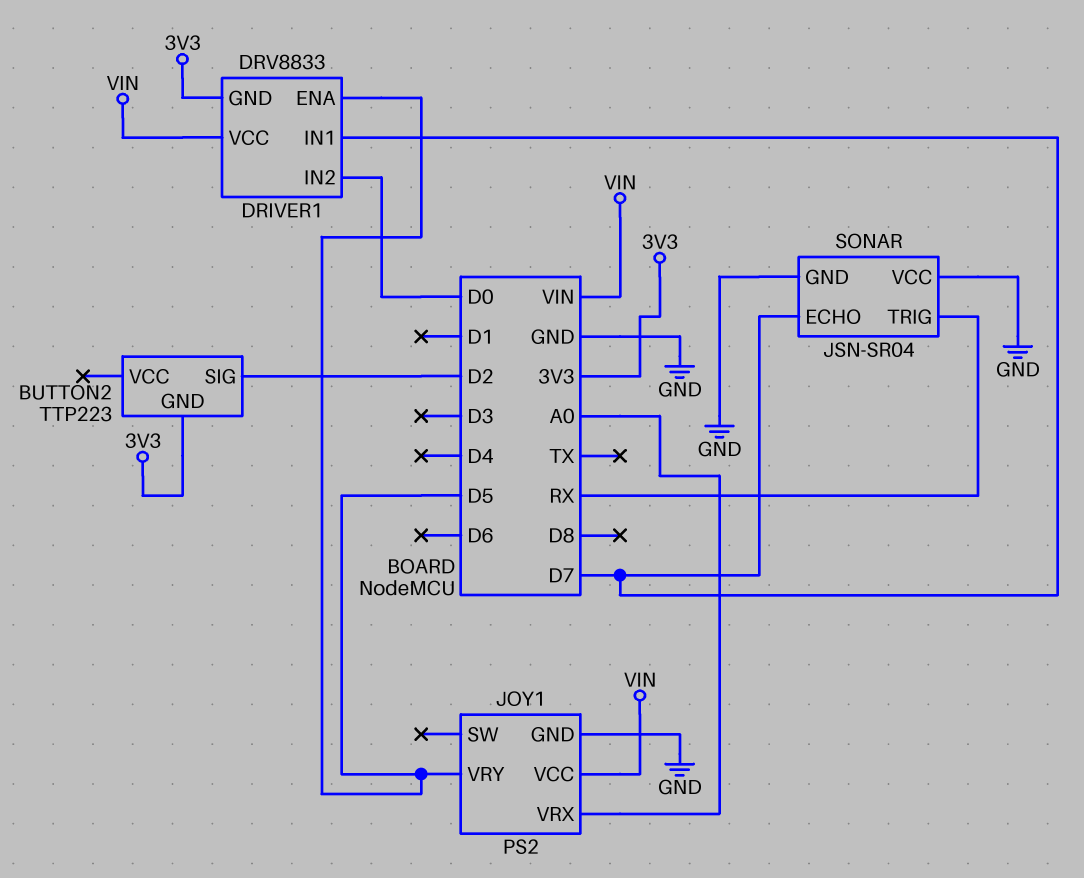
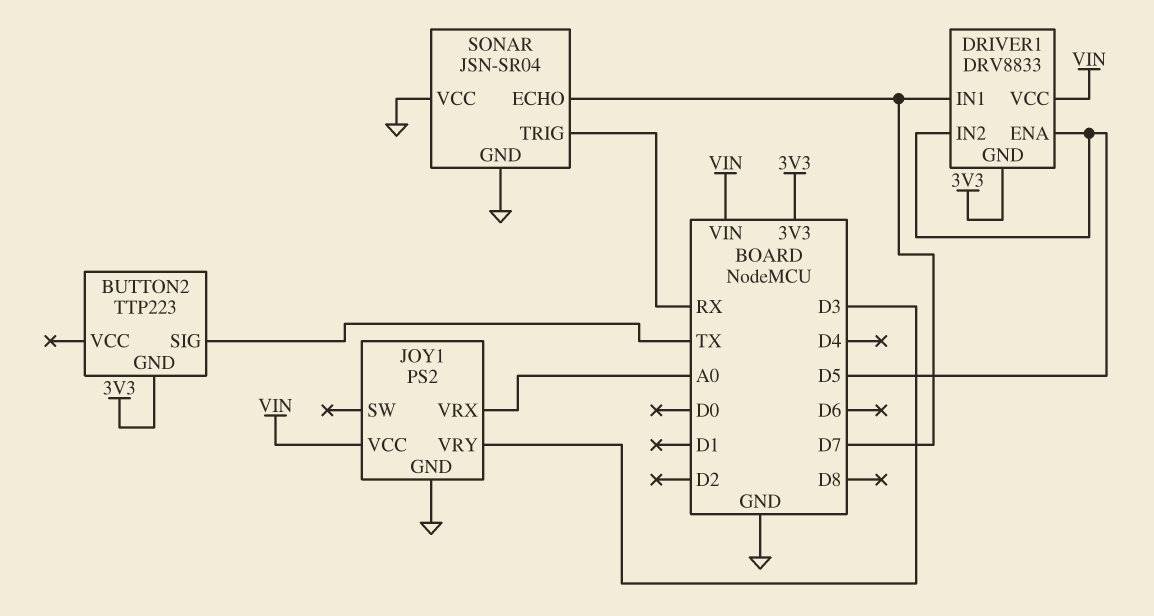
BUTTON2 pin SIG: D2 -> TX
DRIVER1 pin IN2: D0 -> D5
JOY1 pin VRY: D5 -> D3

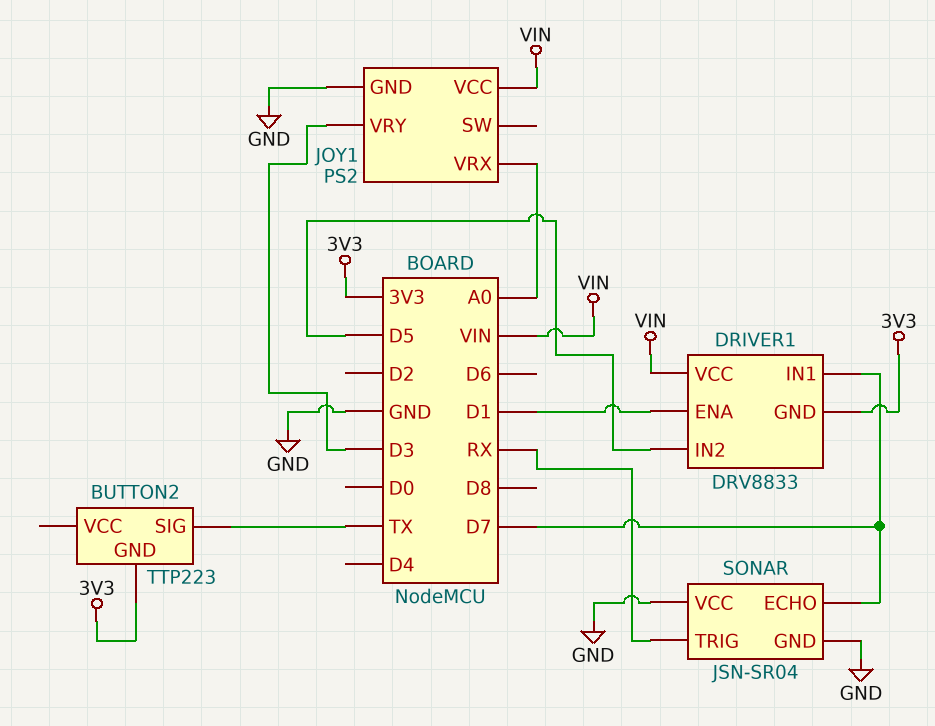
DRIVER1 pin ENA: D5 -> D1

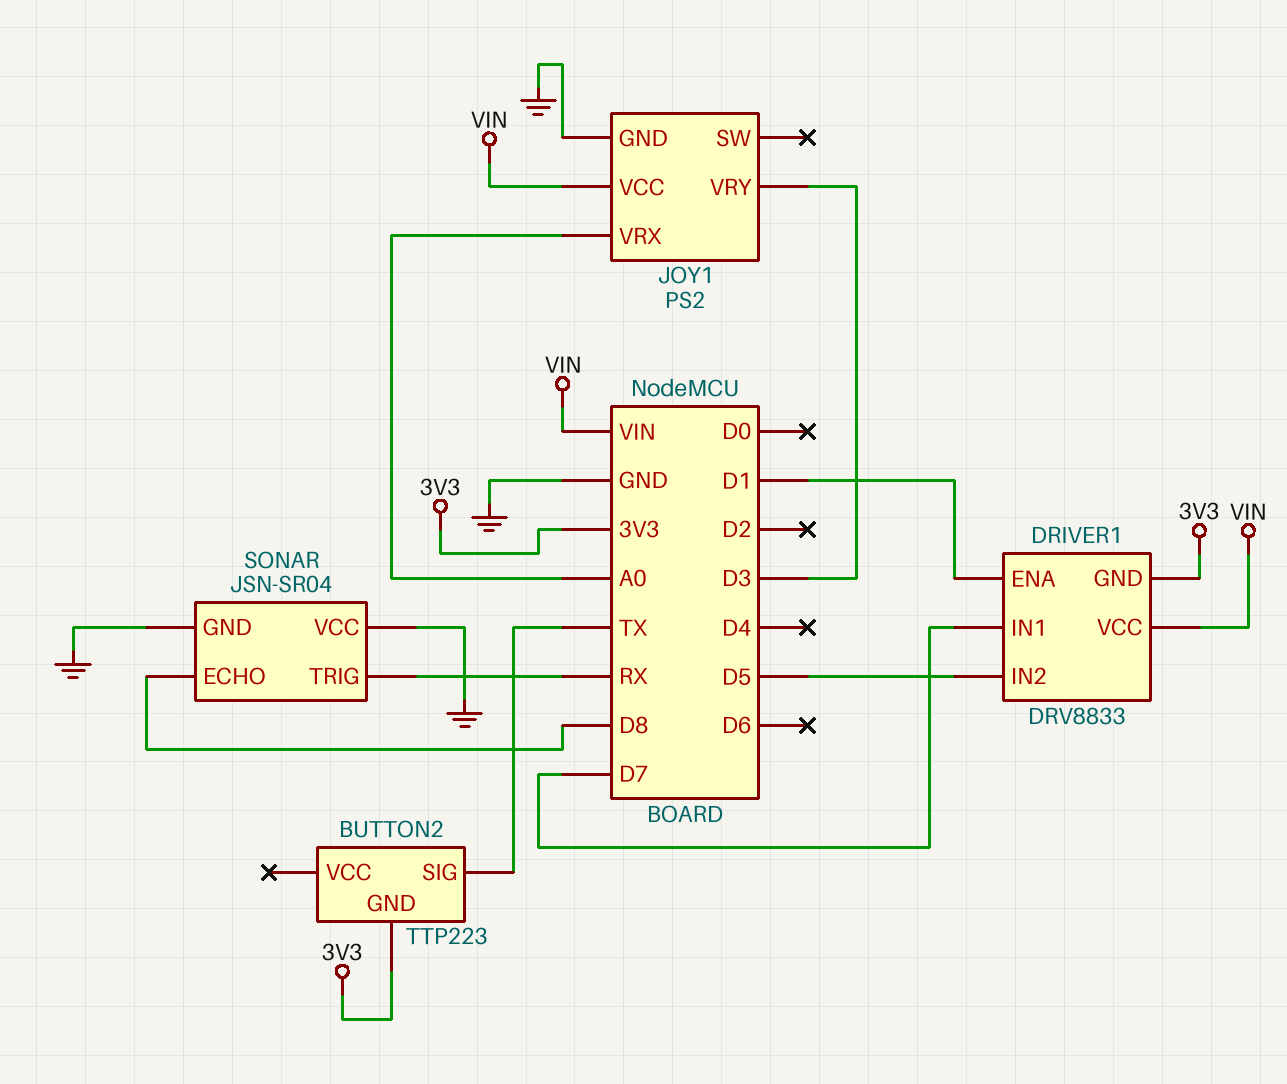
SONAR pin ECHO: D7 -> D8

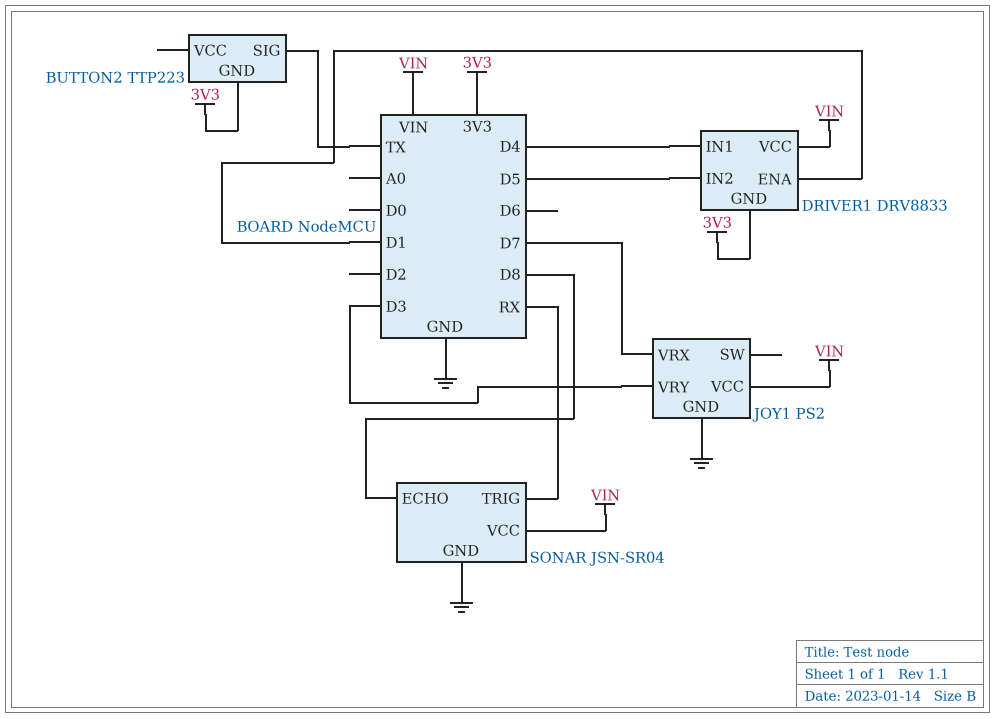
DRIVER1 pin IN1: D7 -> D4
JOY1 pin VRX: A0 -> D7
SONAR pin VCC: GND -> VIN

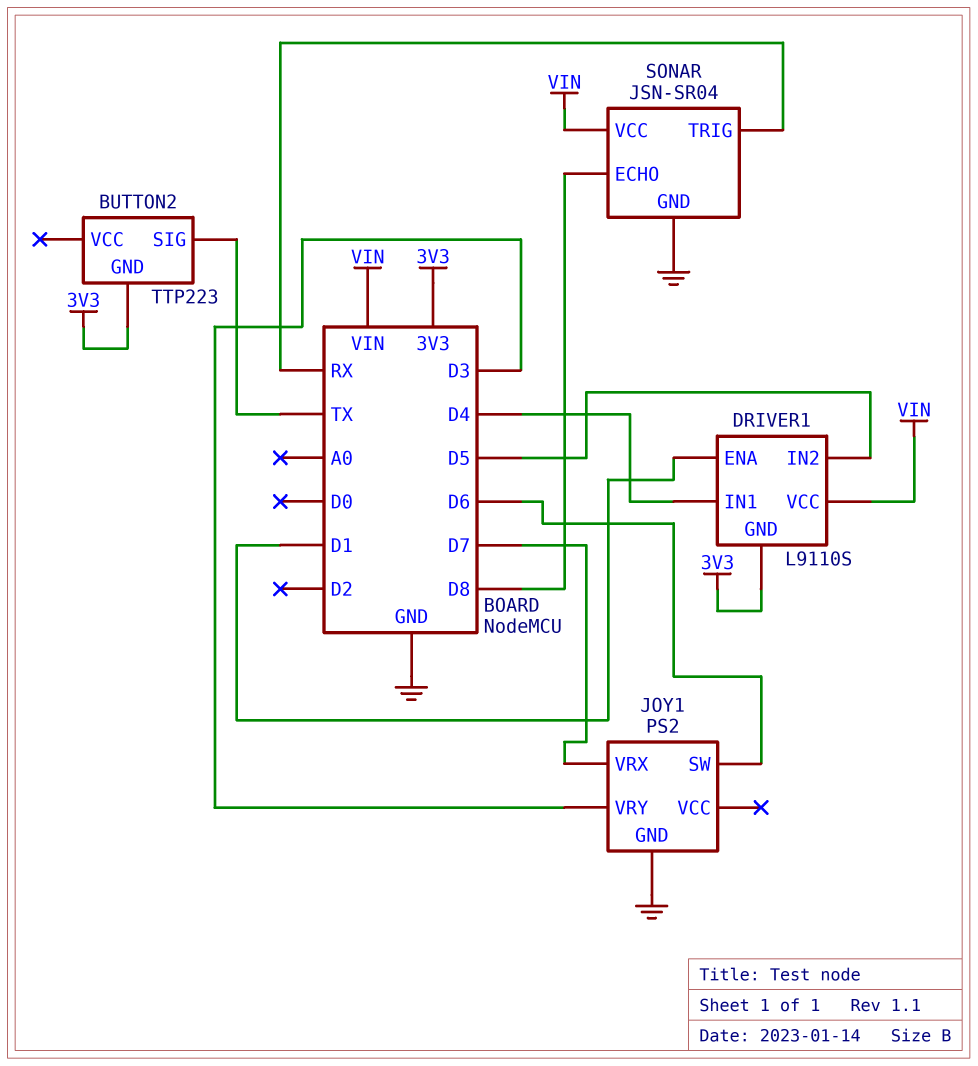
DRIVER1: DRV8833 -> L9110S
JOY1 pin SW: none -> D6
JOY1 pin VCC: VIN -> none

